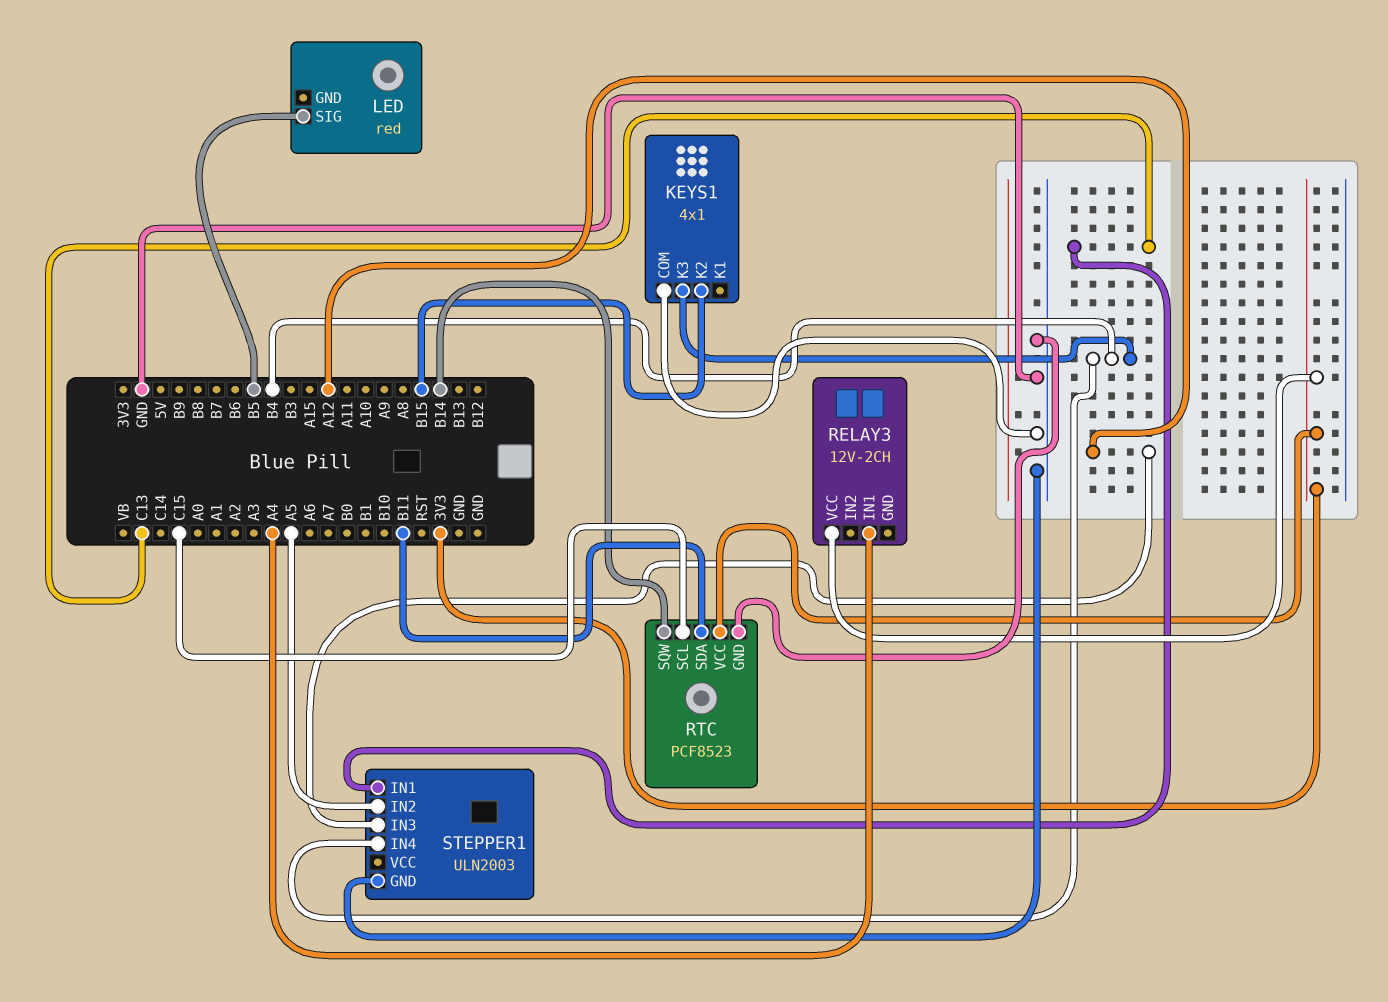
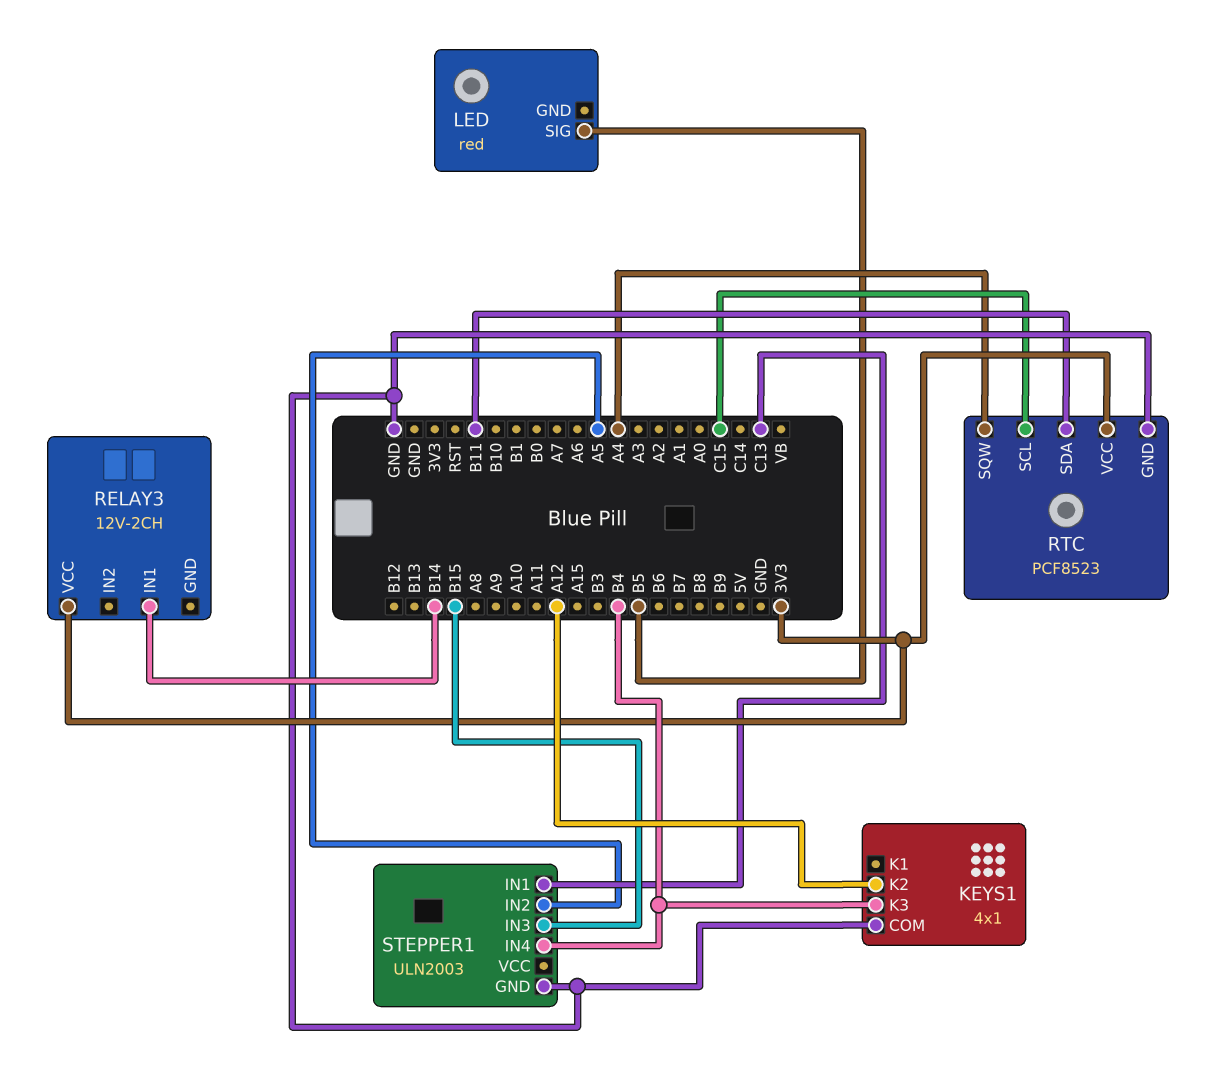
KEYS1 pin K2: B15 -> A12
RELAY3 pin IN1: A4 -> B14
RTC pin SQW: B14 -> A4
STEPPER1 pin IN3: A12 -> B15

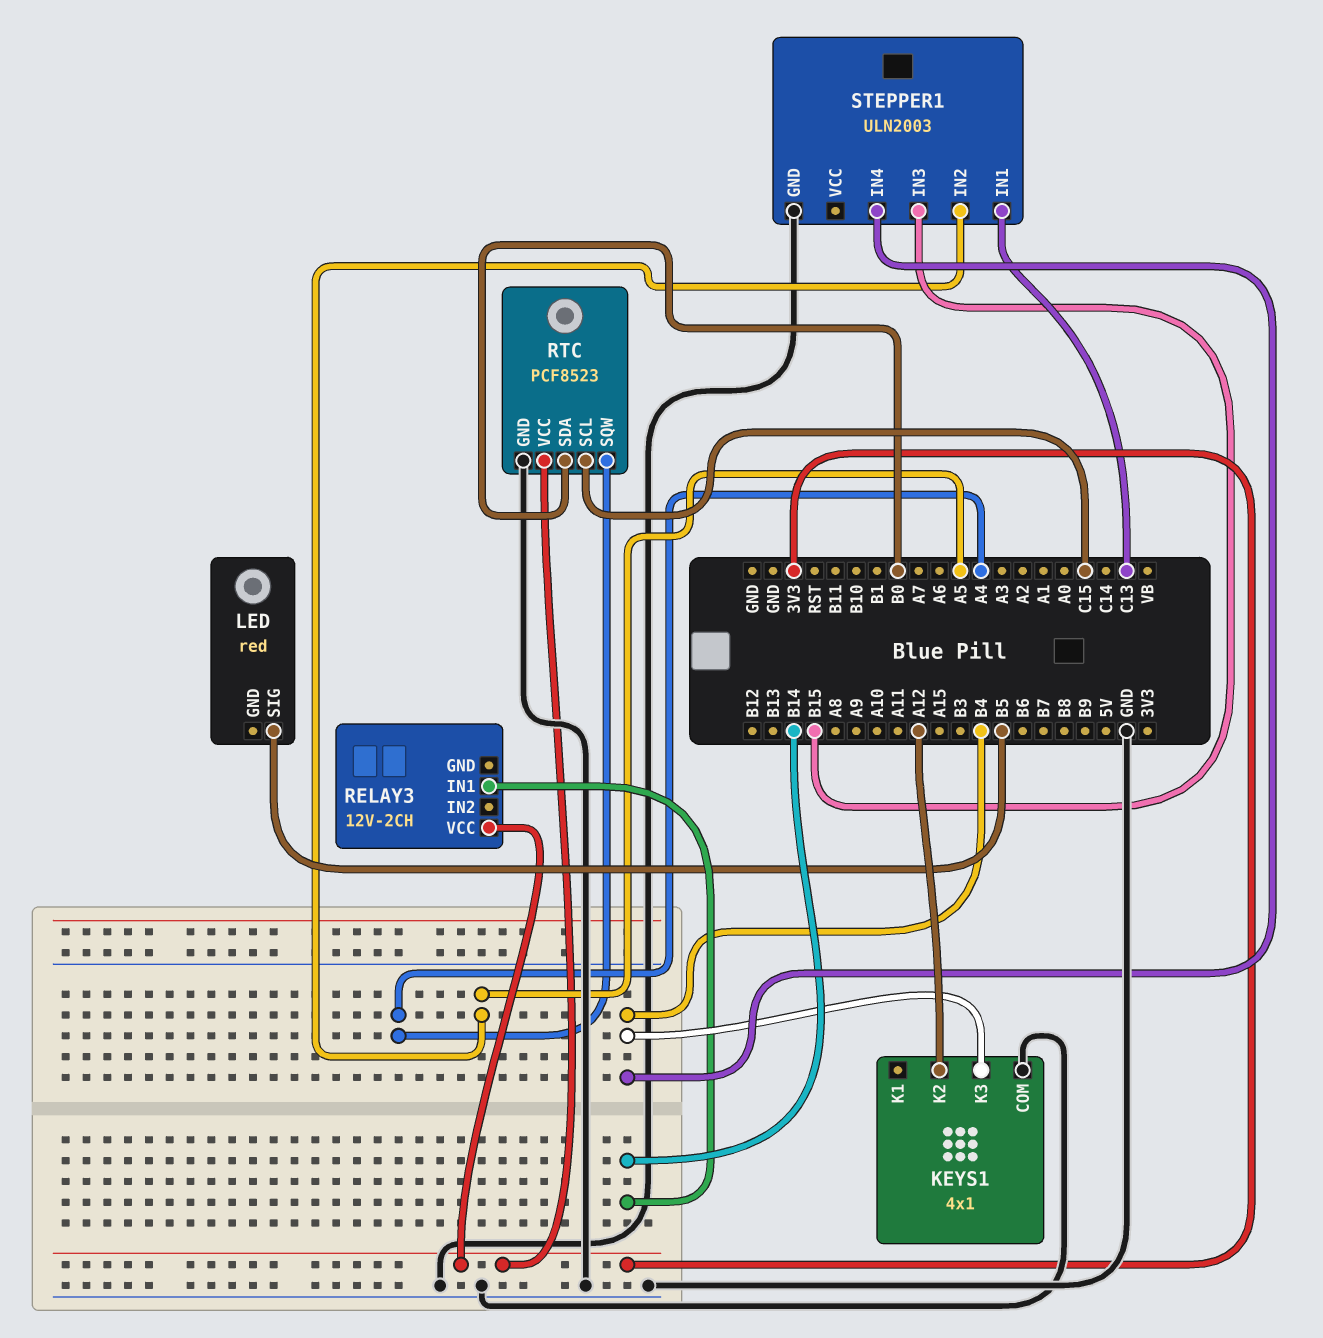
RTC pin SDA: B11 -> B0

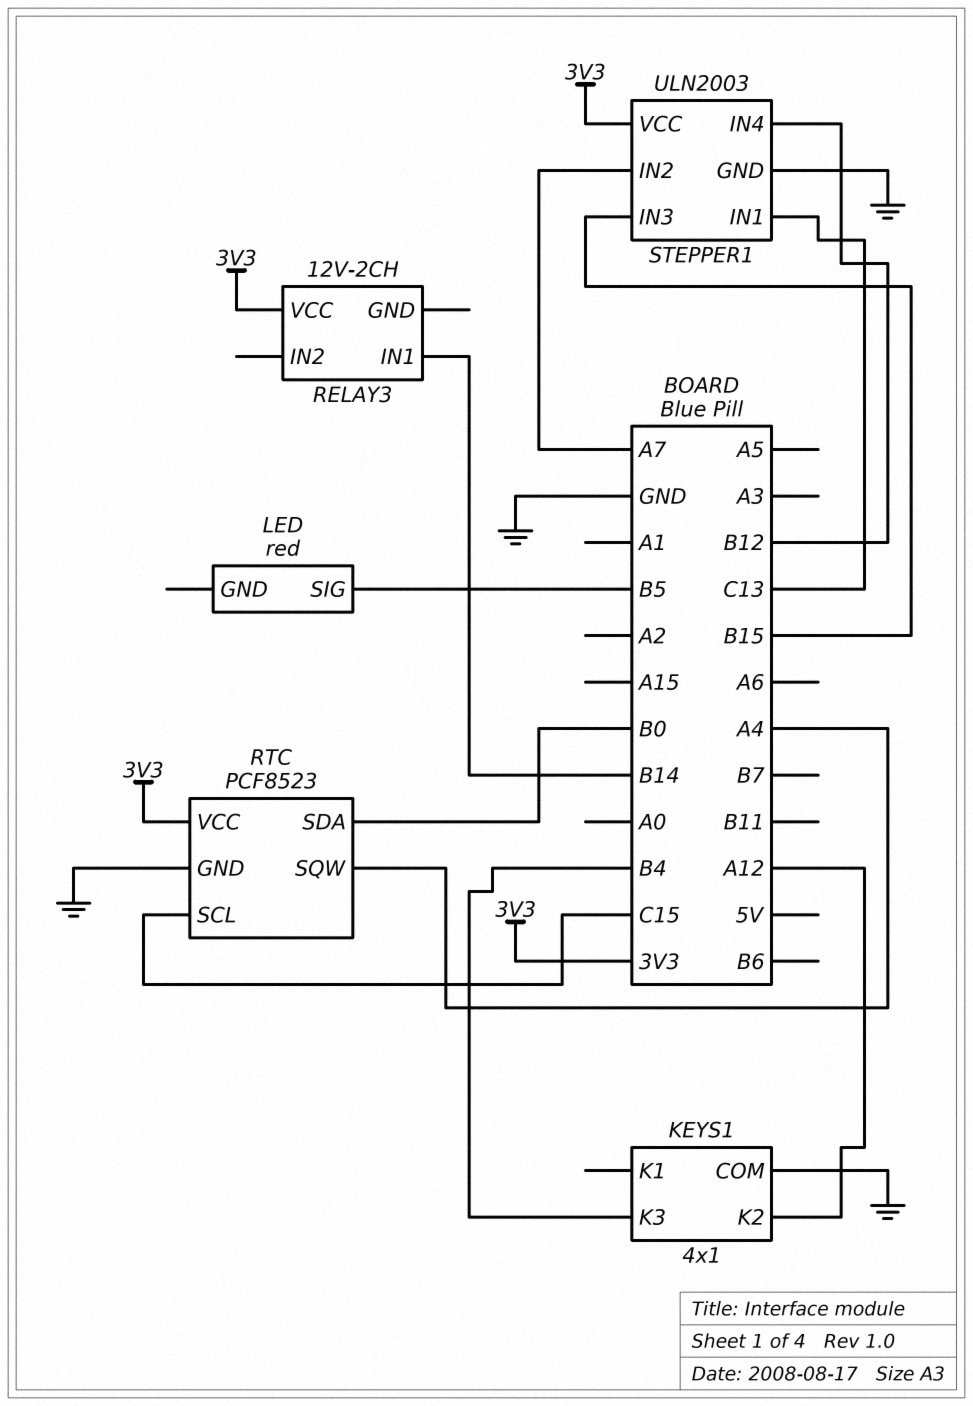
STEPPER1 pin IN2: A5 -> A7
STEPPER1 pin IN4: B4 -> B12
STEPPER1 pin VCC: none -> 3V3

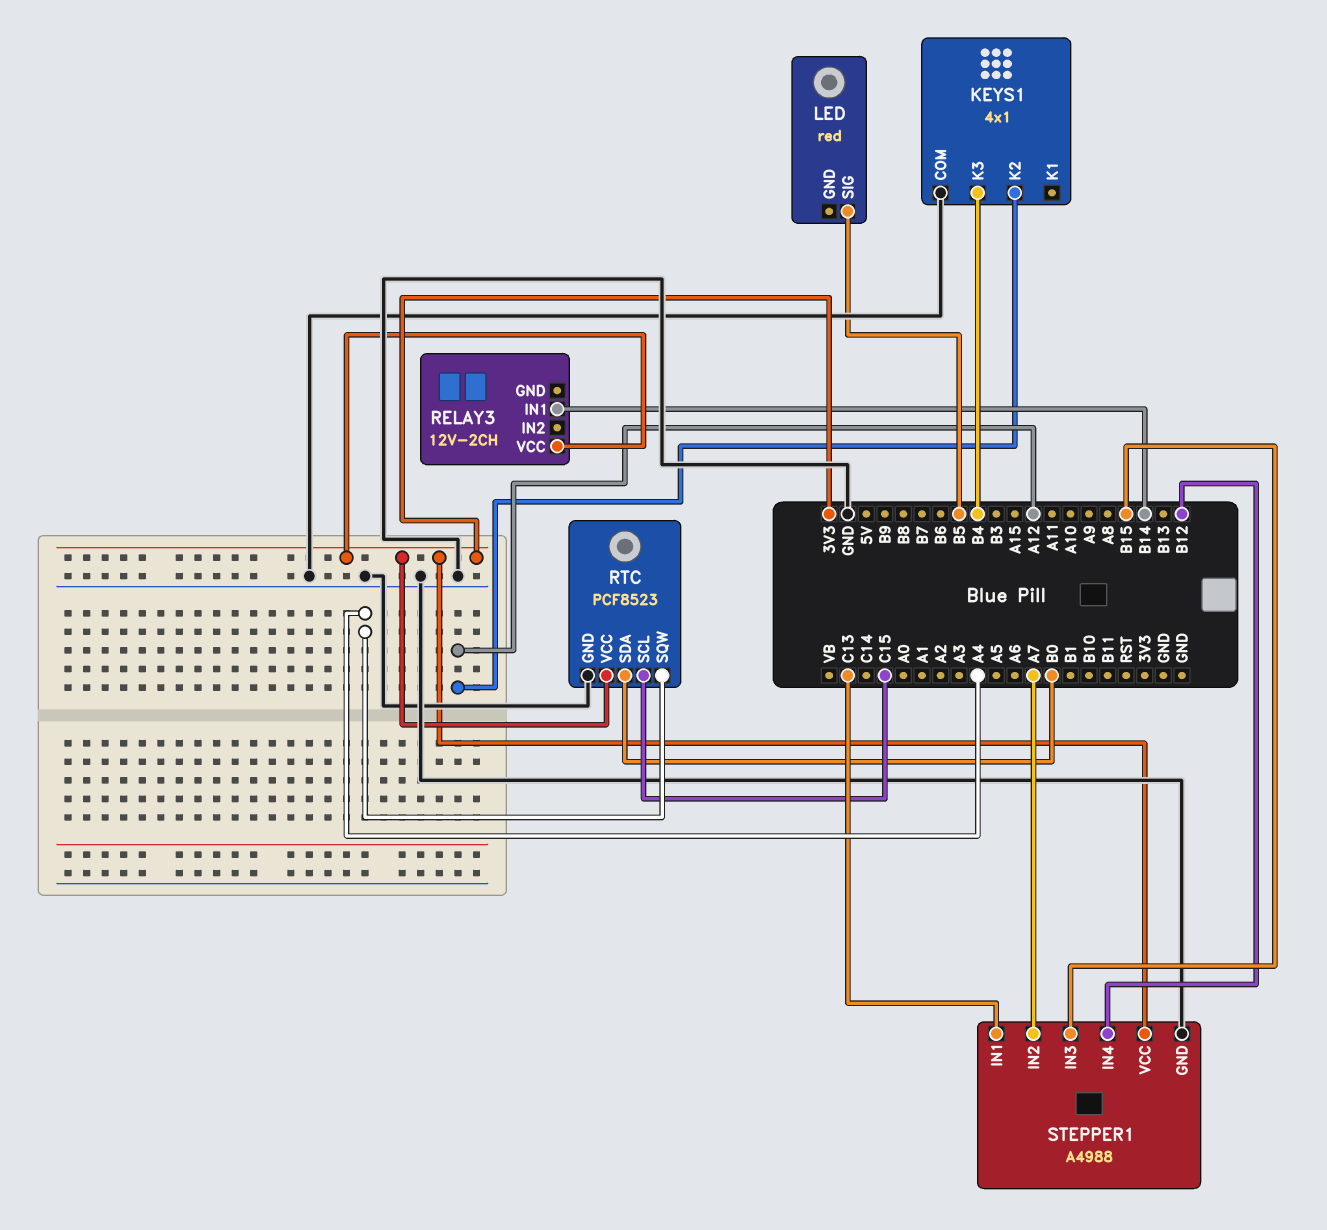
STEPPER1: ULN2003 -> A4988

